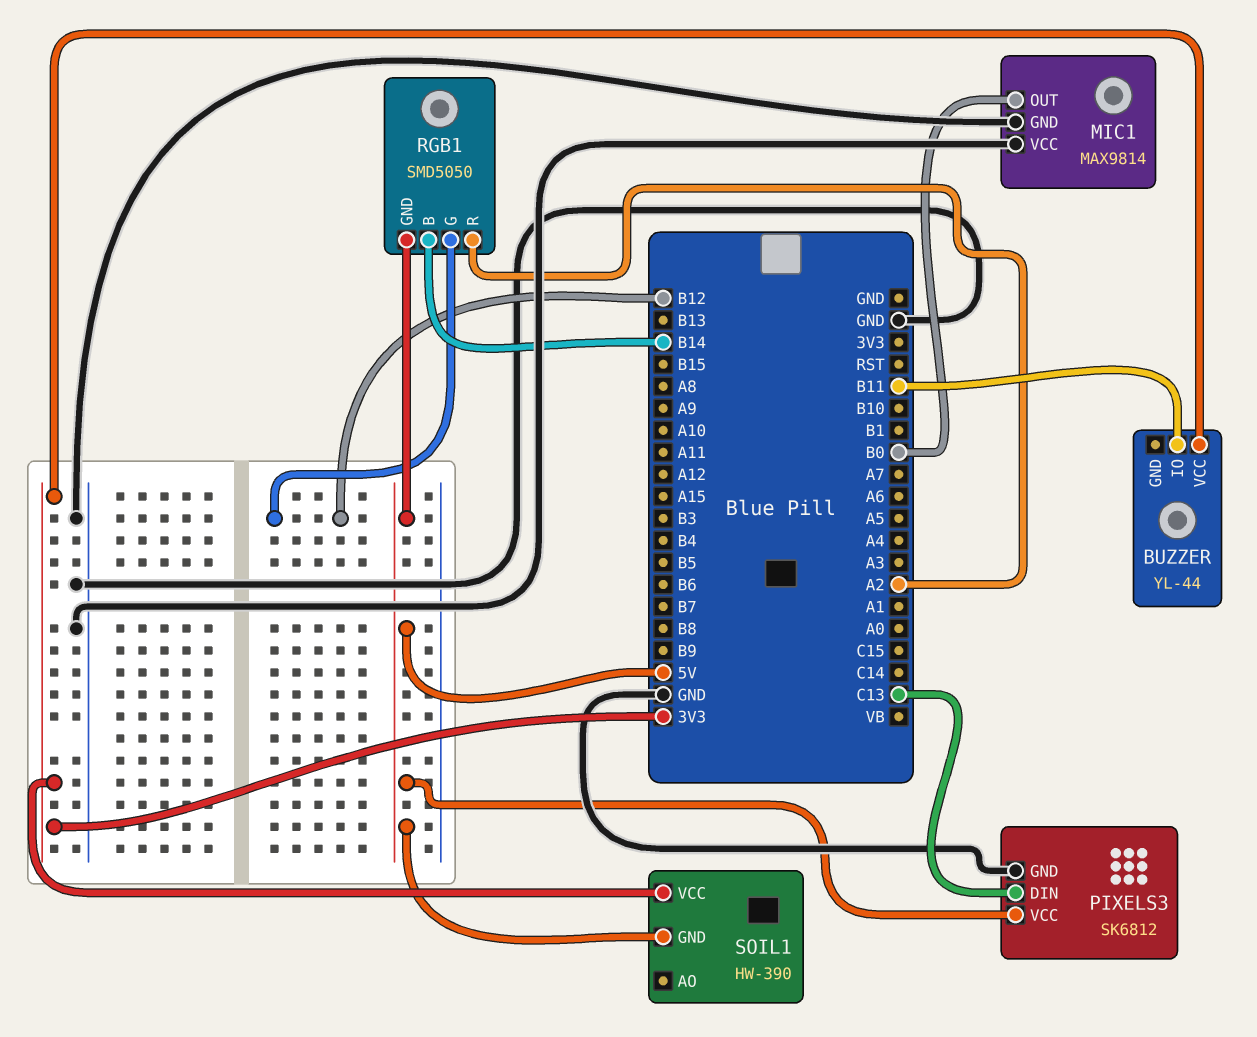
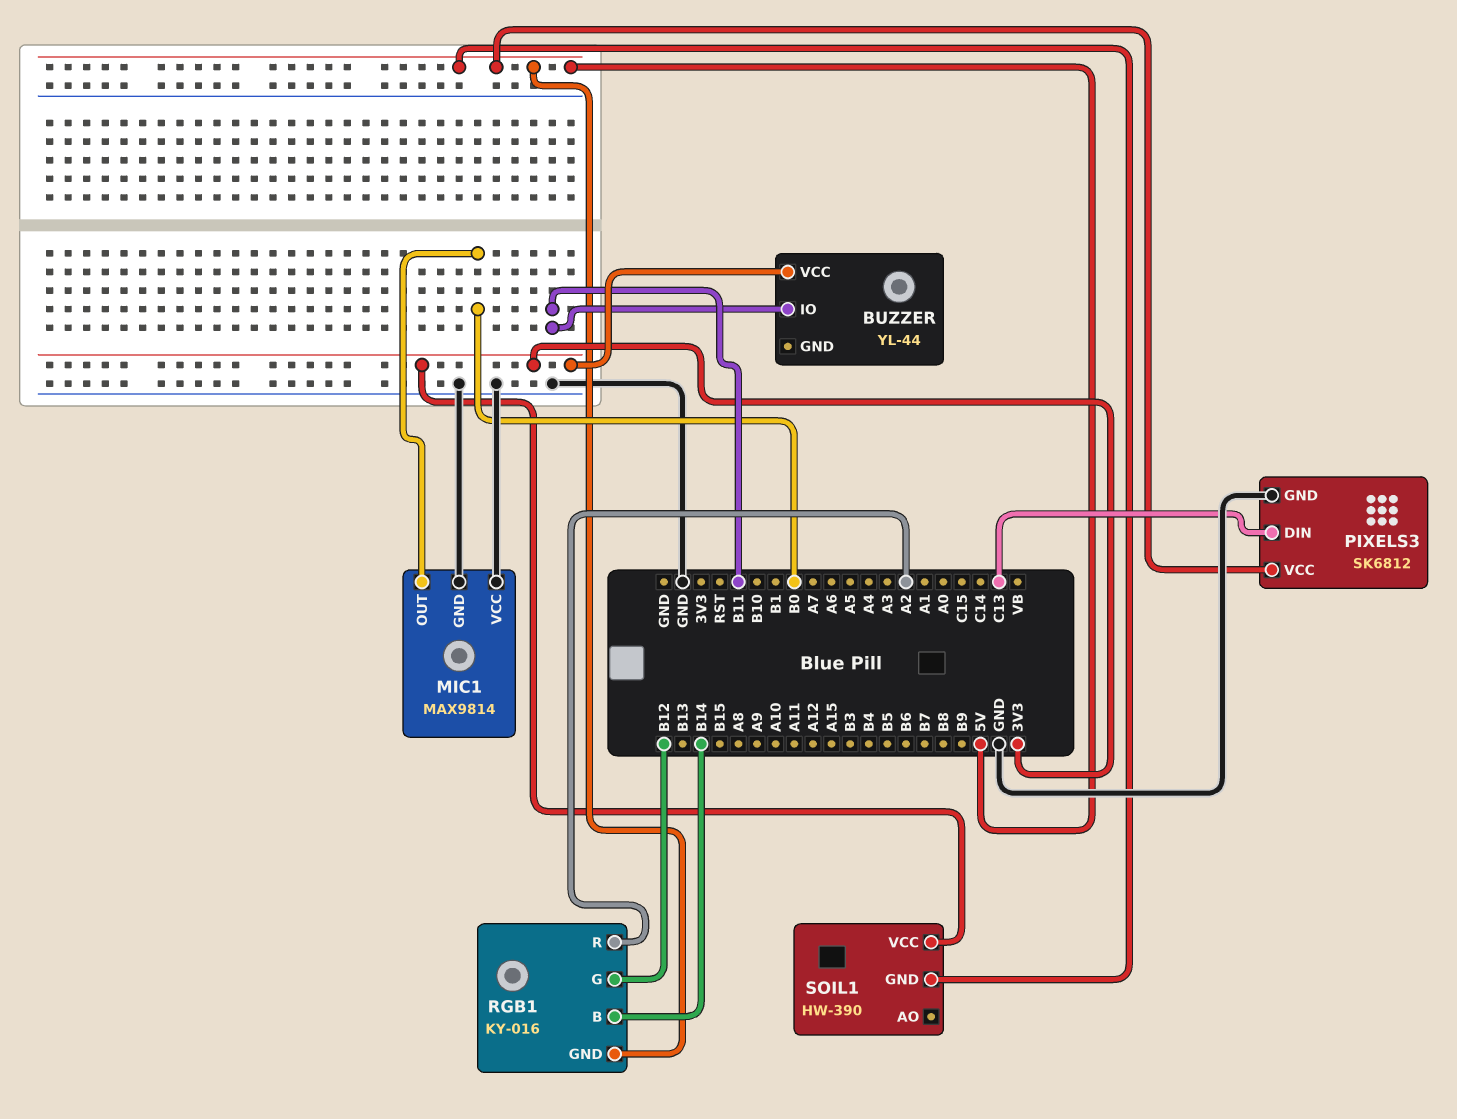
RGB1: SMD5050 -> KY-016

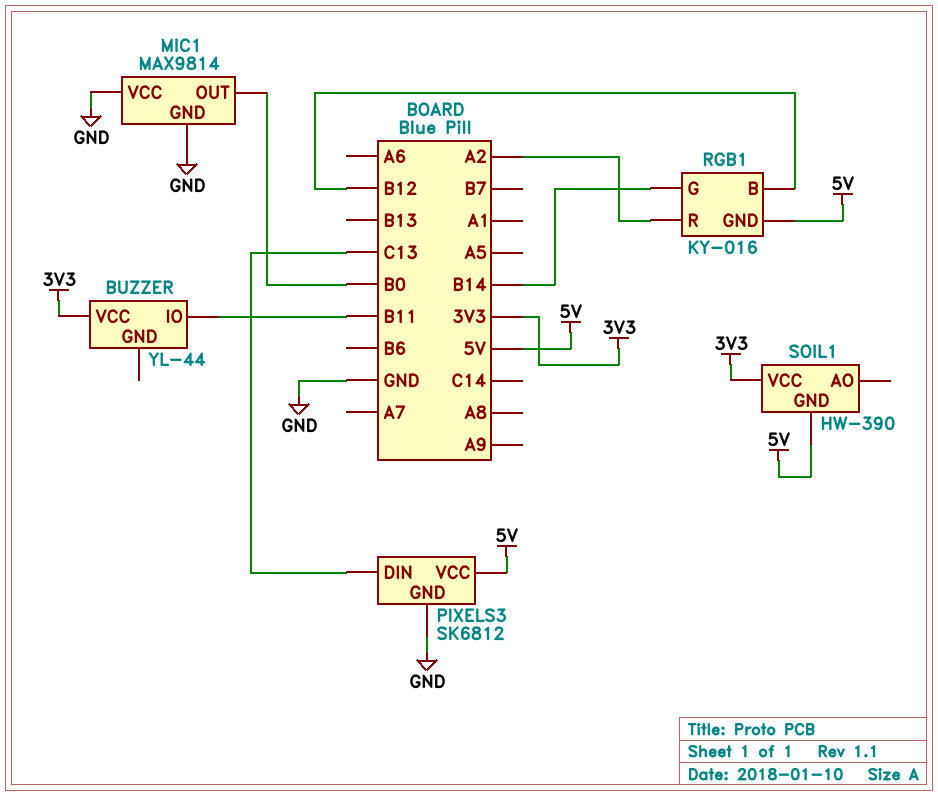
RGB1 pin B: B14 -> B12
RGB1 pin G: B12 -> B14

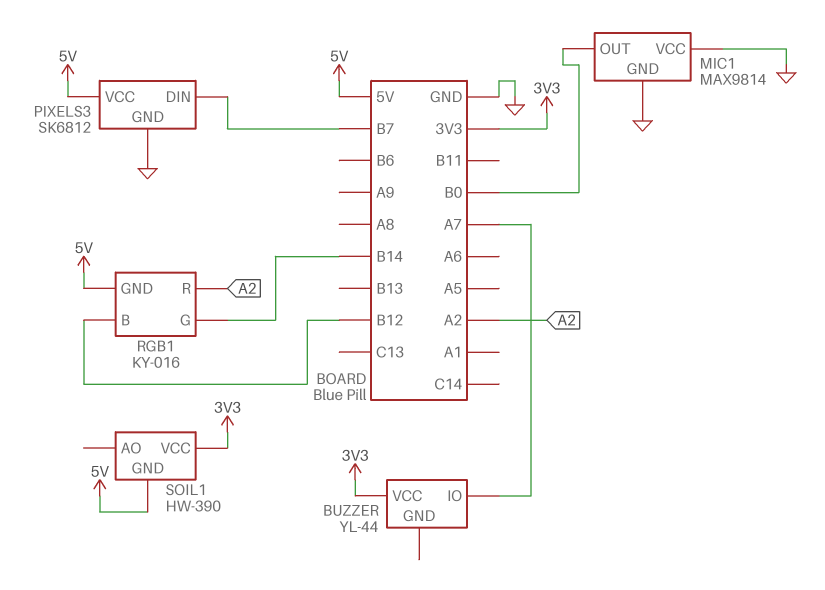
BUZZER pin IO: B11 -> A7
PIXELS3 pin DIN: C13 -> B7

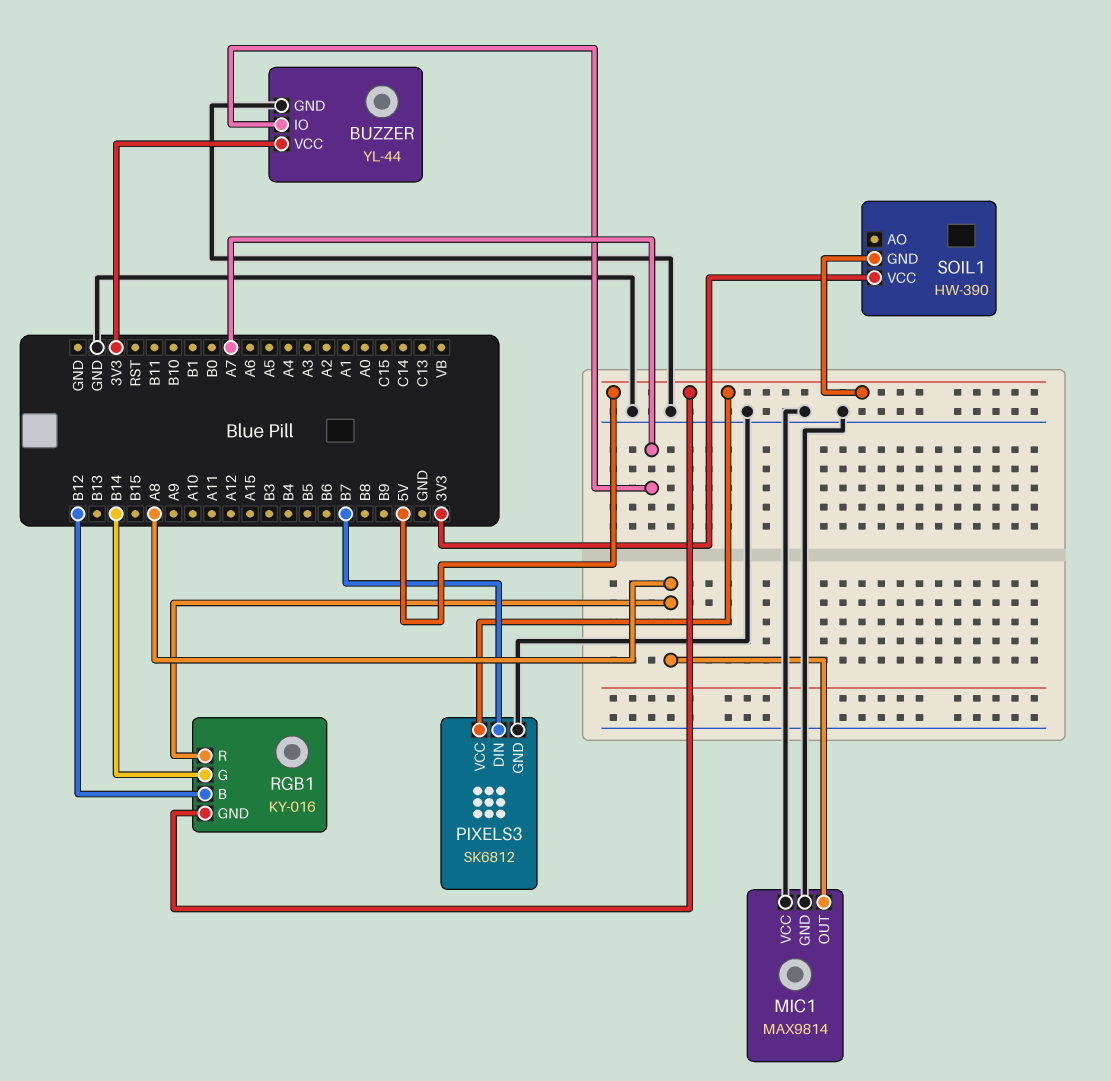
BUZZER pin GND: none -> GND
MIC1 pin OUT: B0 -> A8
RGB1 pin R: A2 -> A8

